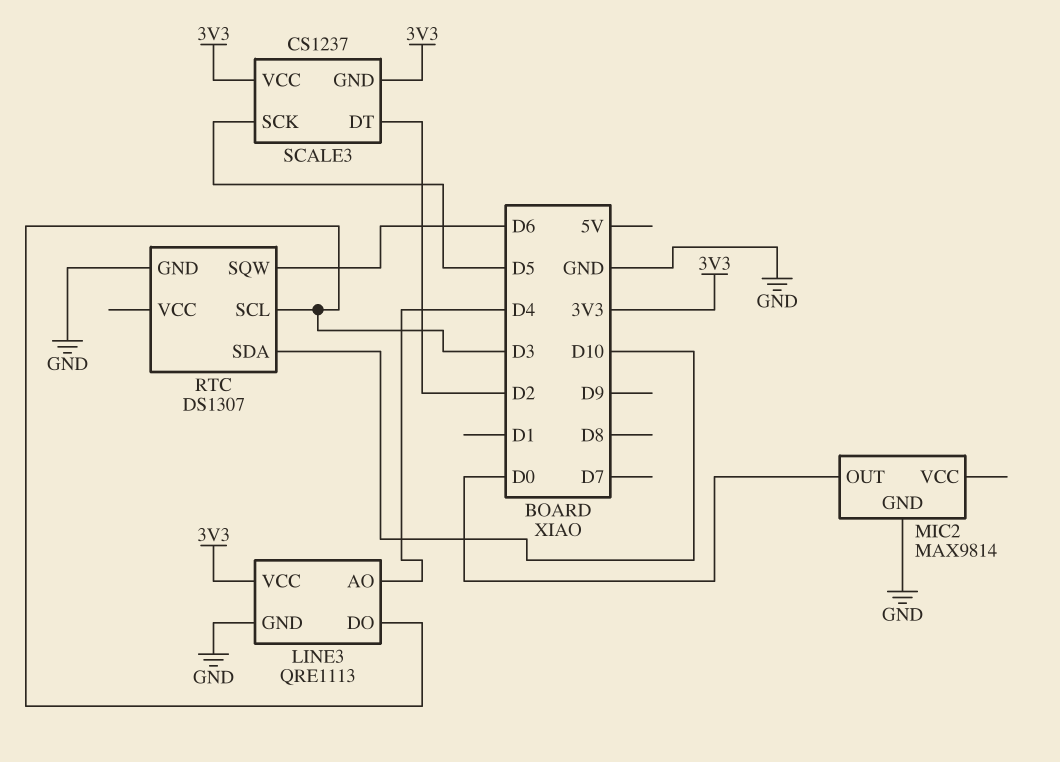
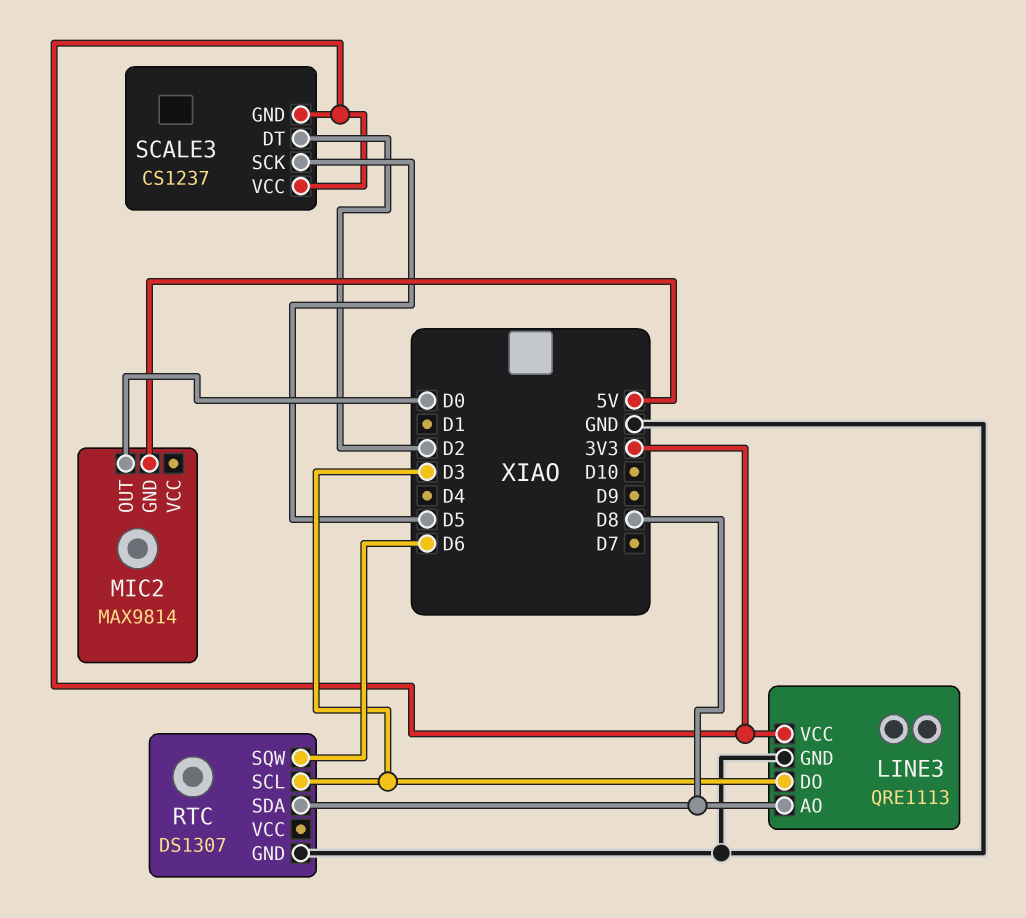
LINE3 pin AO: D4 -> D8
MIC2 pin GND: GND -> 5V
RTC pin SDA: D10 -> D8

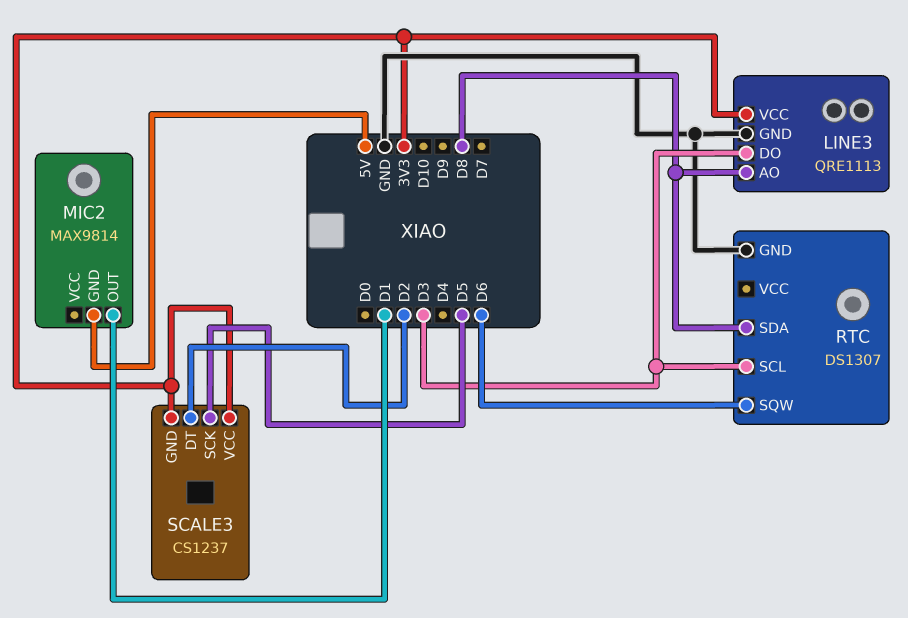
MIC2 pin OUT: D0 -> D1

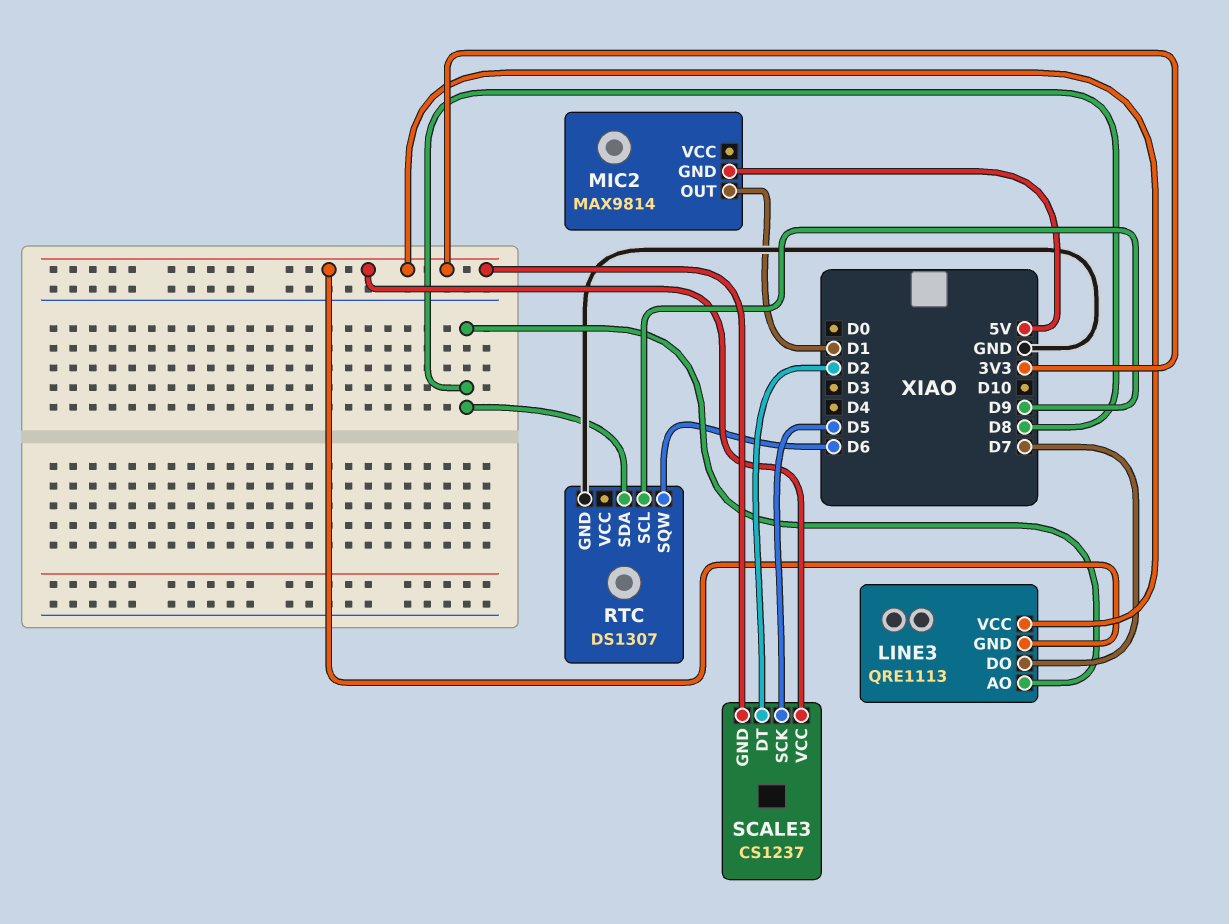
LINE3 pin DO: D3 -> D7
LINE3 pin GND: GND -> 3V3
RTC pin SCL: D3 -> D9

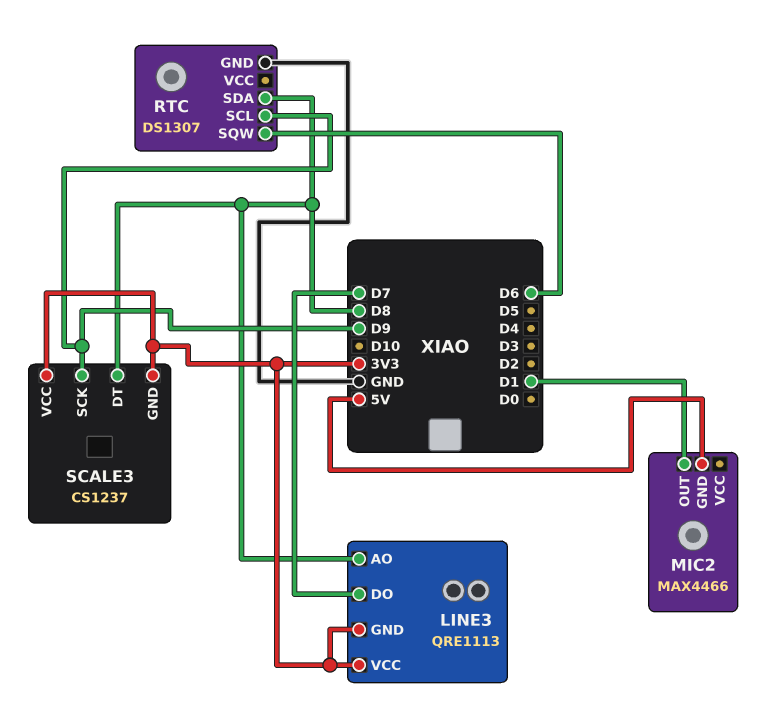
MIC2: MAX9814 -> MAX4466
SCALE3 pin DT: D2 -> D8
SCALE3 pin SCK: D5 -> D9

